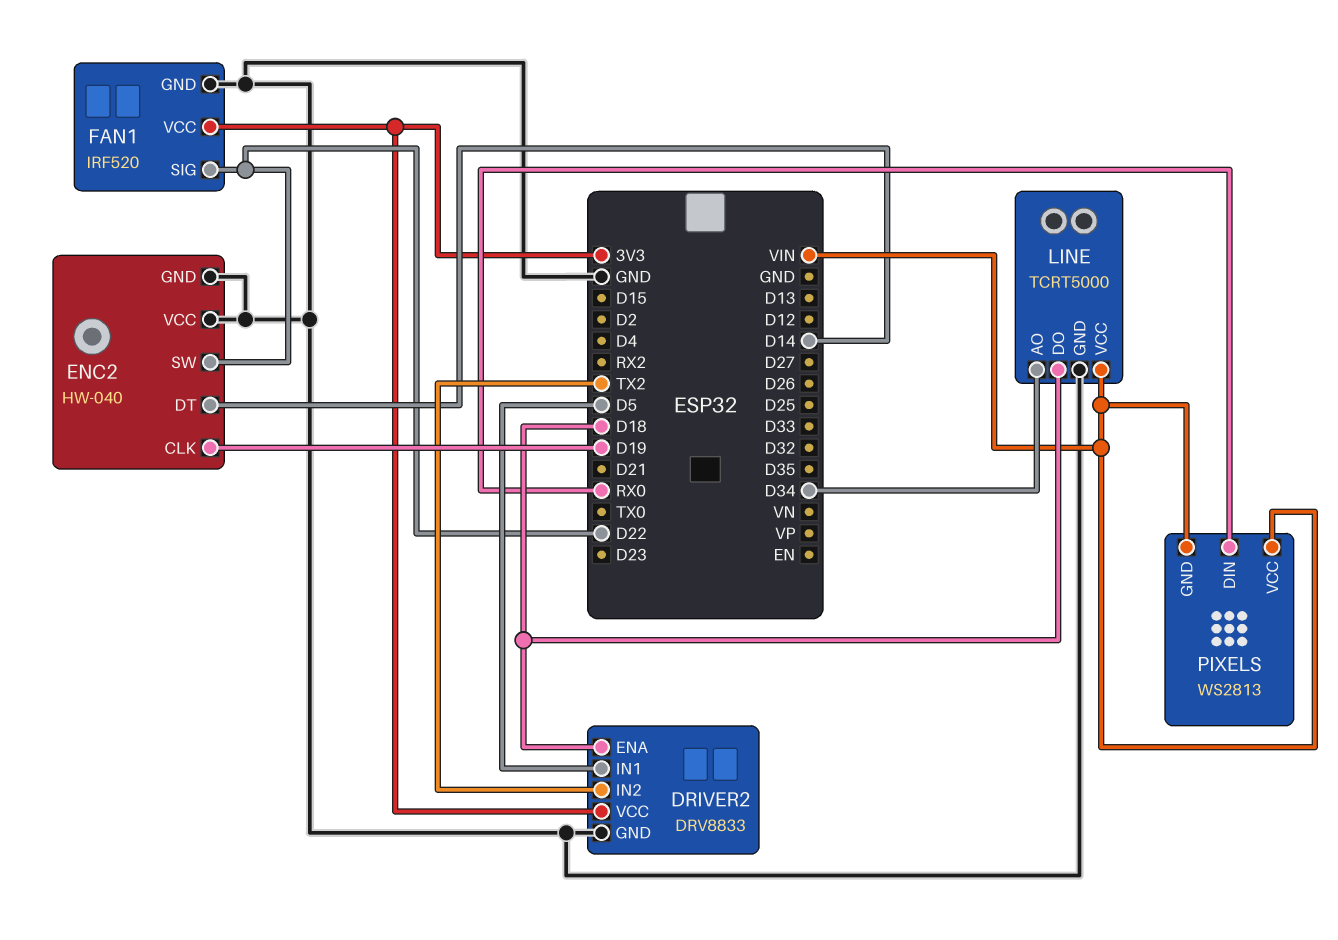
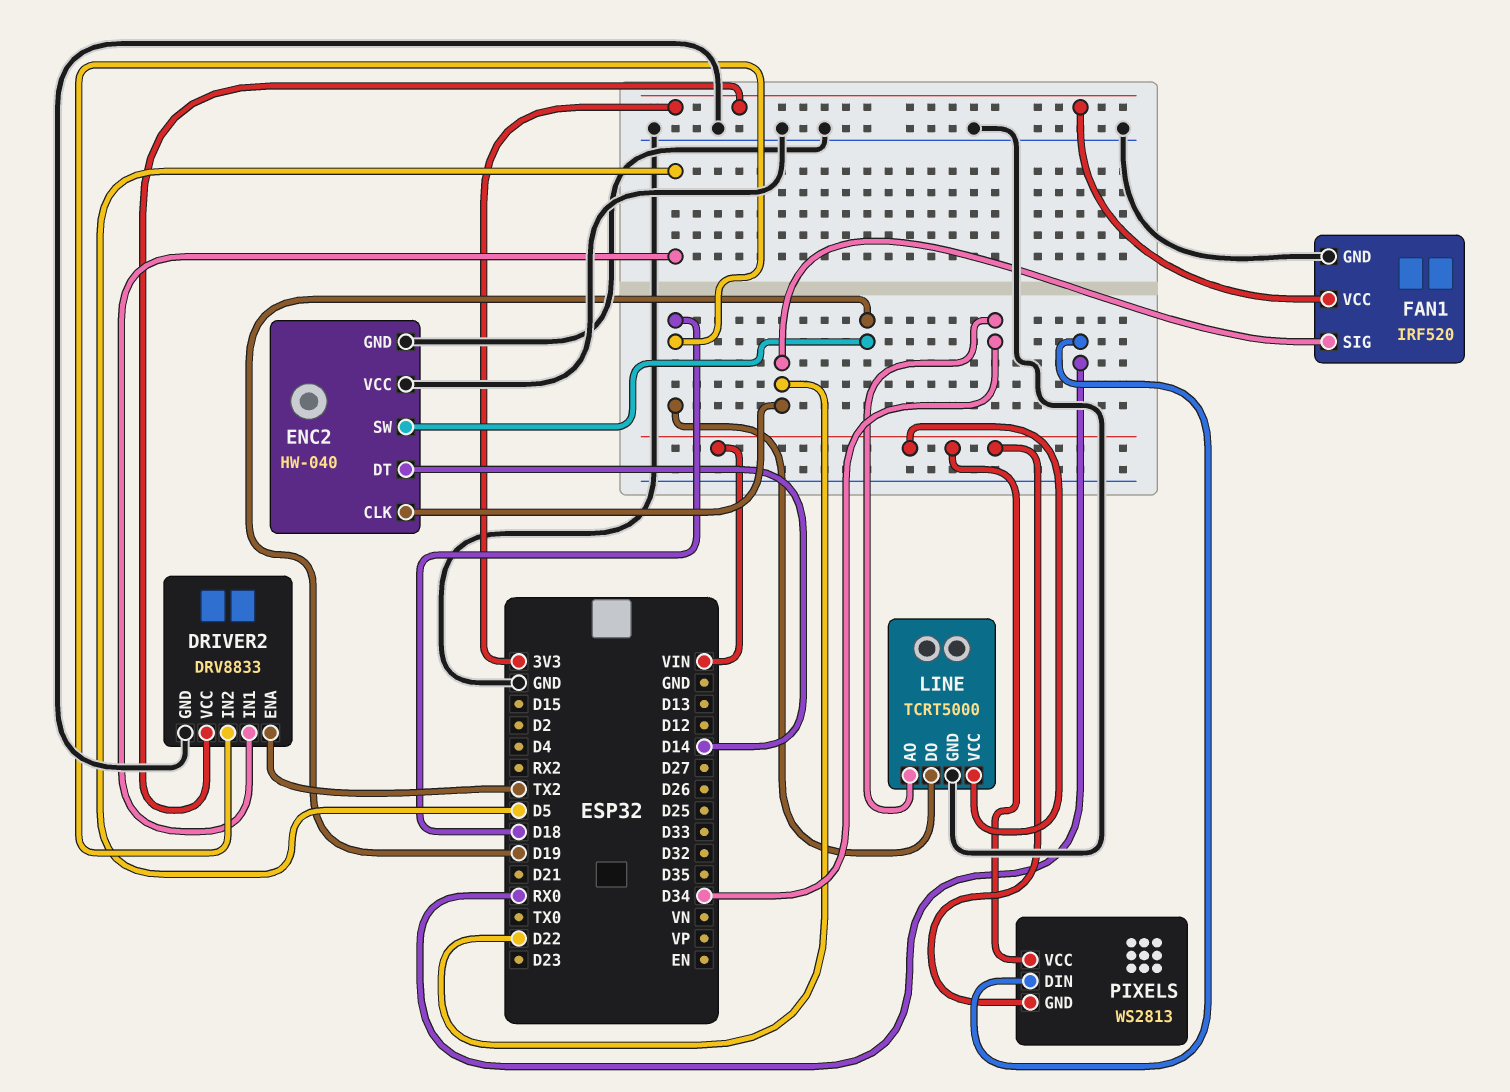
DRIVER2 pin ENA: D18 -> TX2
DRIVER2 pin IN2: TX2 -> D18
ENC2 pin CLK: D19 -> D22
ENC2 pin SW: D22 -> D19

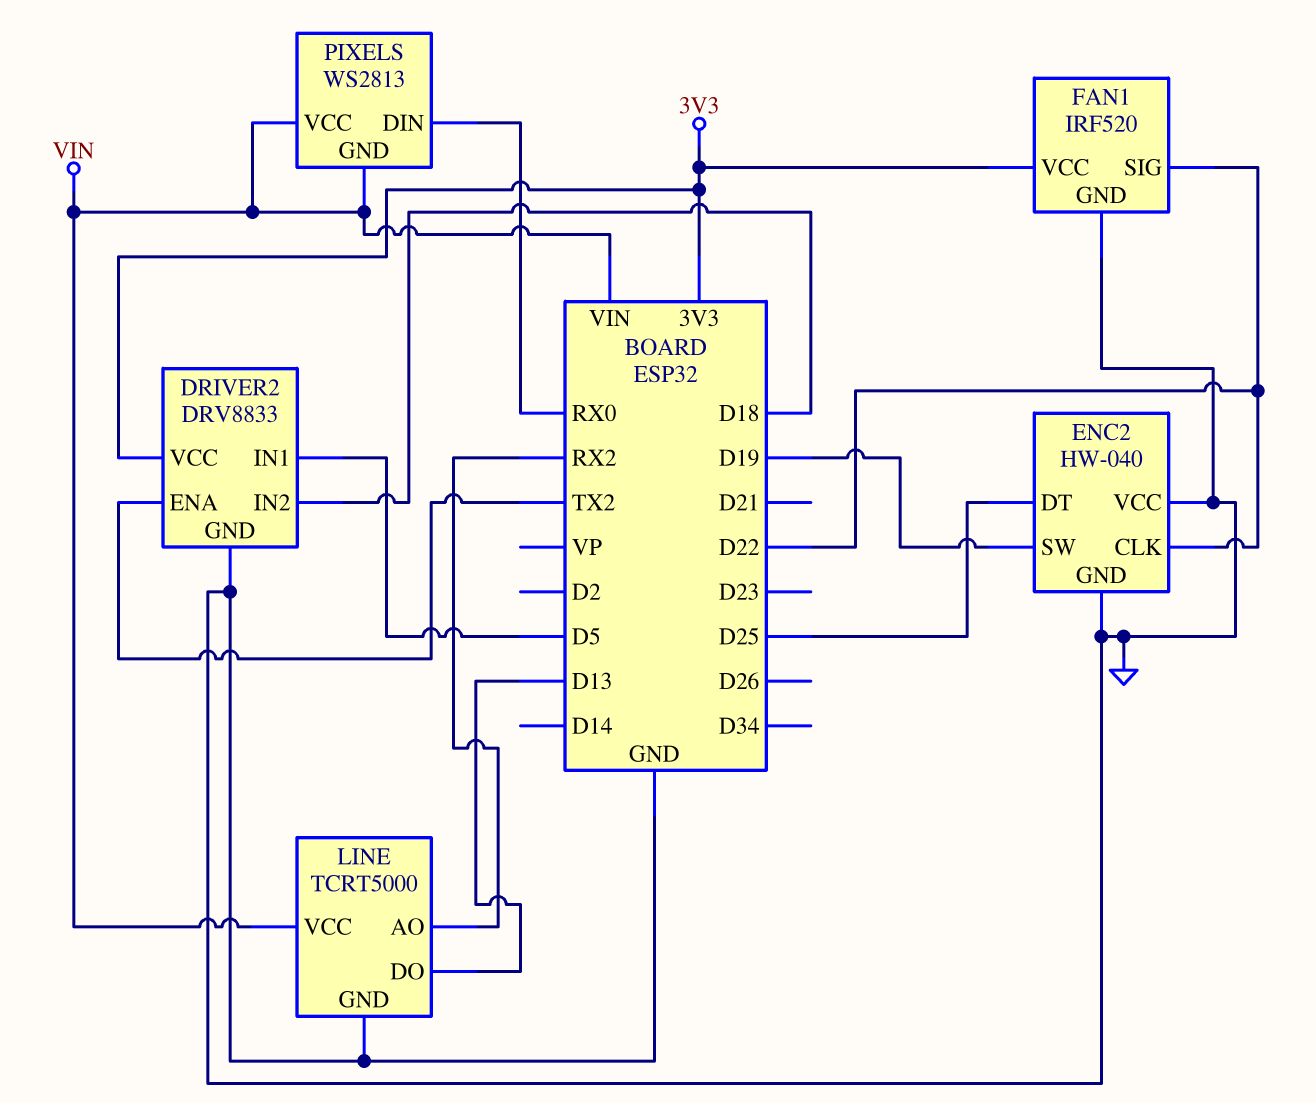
ENC2 pin DT: D14 -> D25
LINE pin AO: D34 -> RX2
LINE pin DO: D18 -> D13

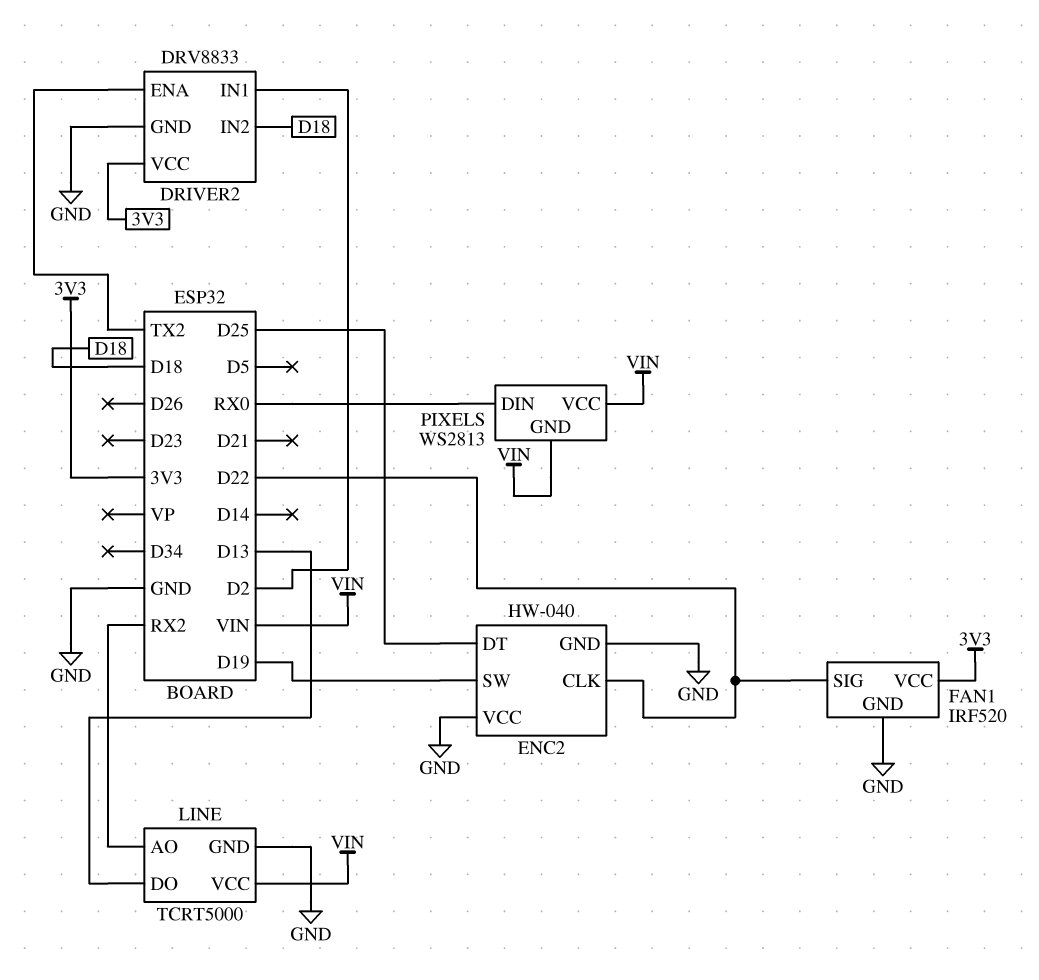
DRIVER2 pin IN1: D5 -> D2

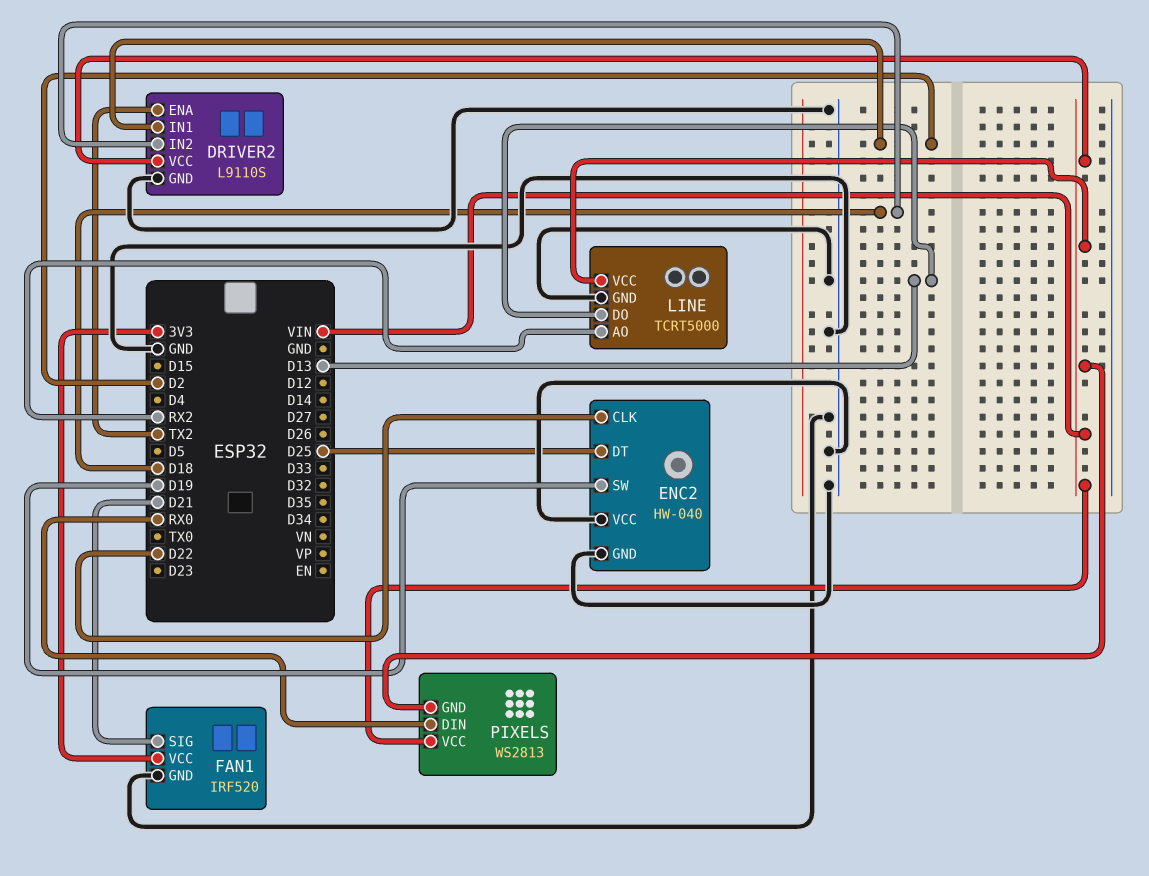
DRIVER2: DRV8833 -> L9110S
DRIVER2 pin VCC: 3V3 -> VIN
FAN1 pin SIG: D22 -> D21

